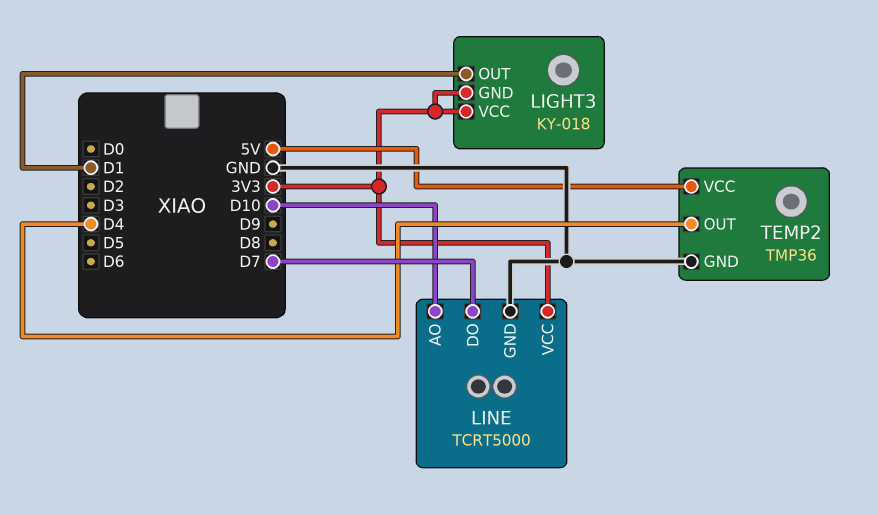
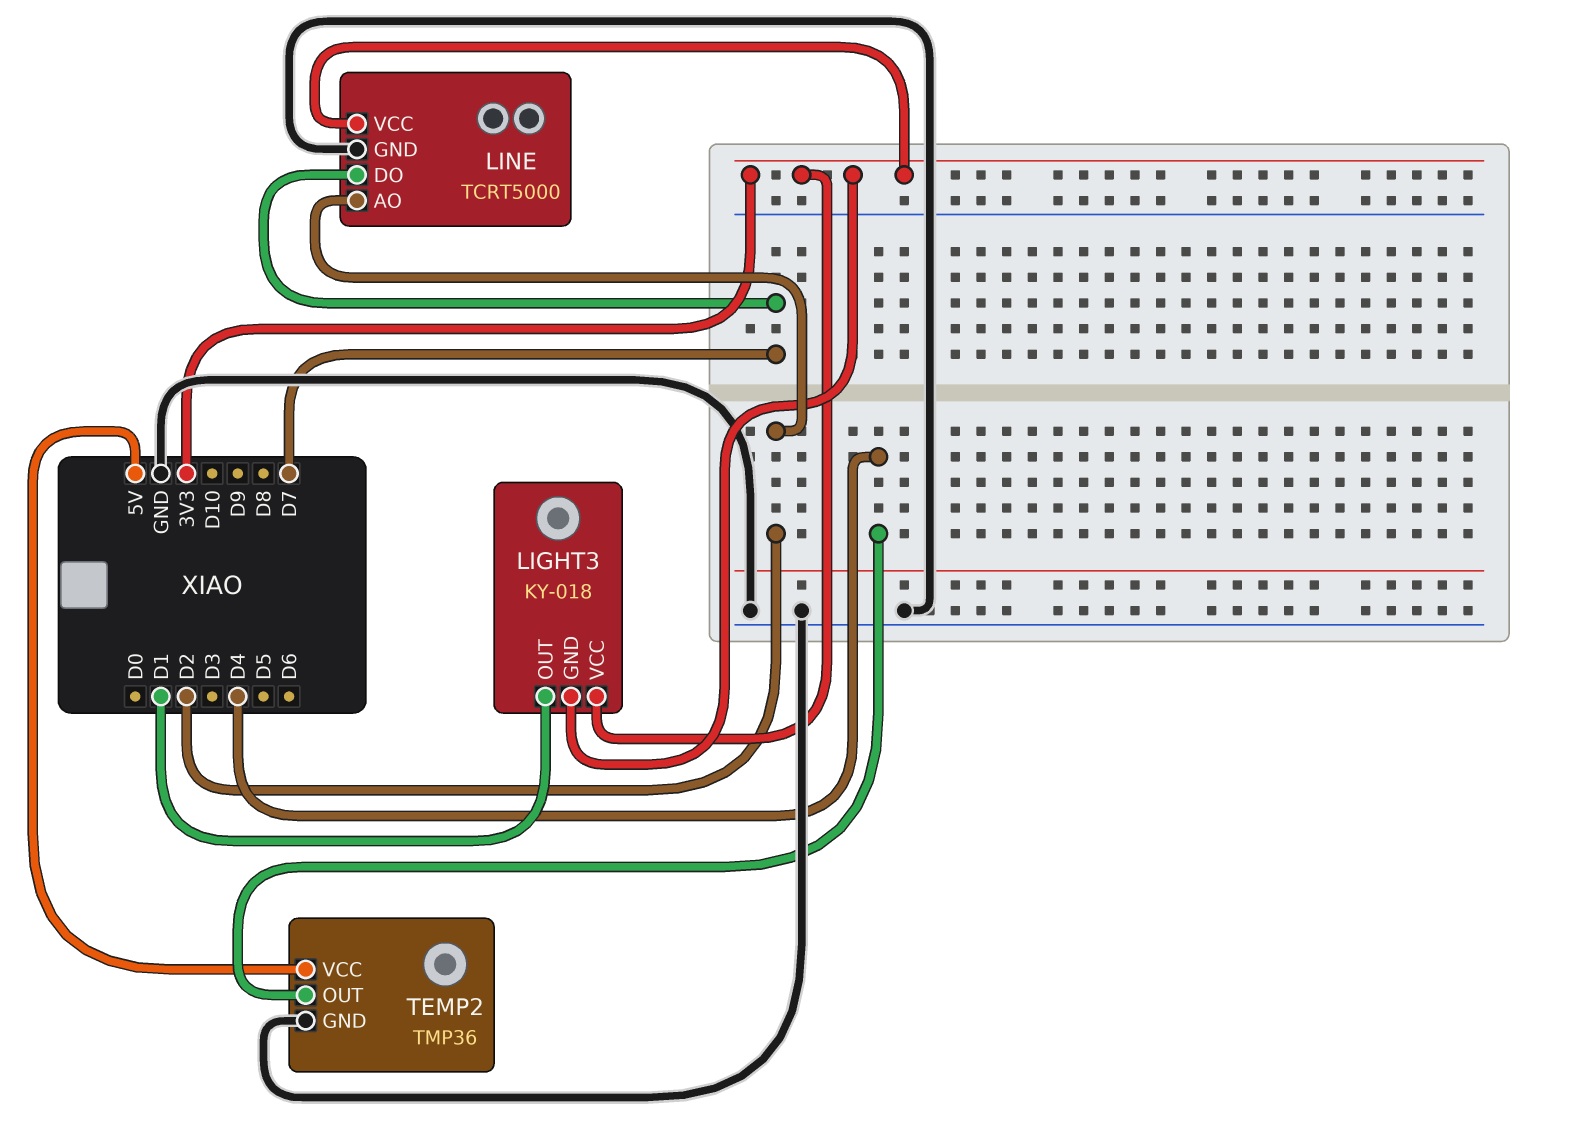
LINE pin AO: D10 -> D2

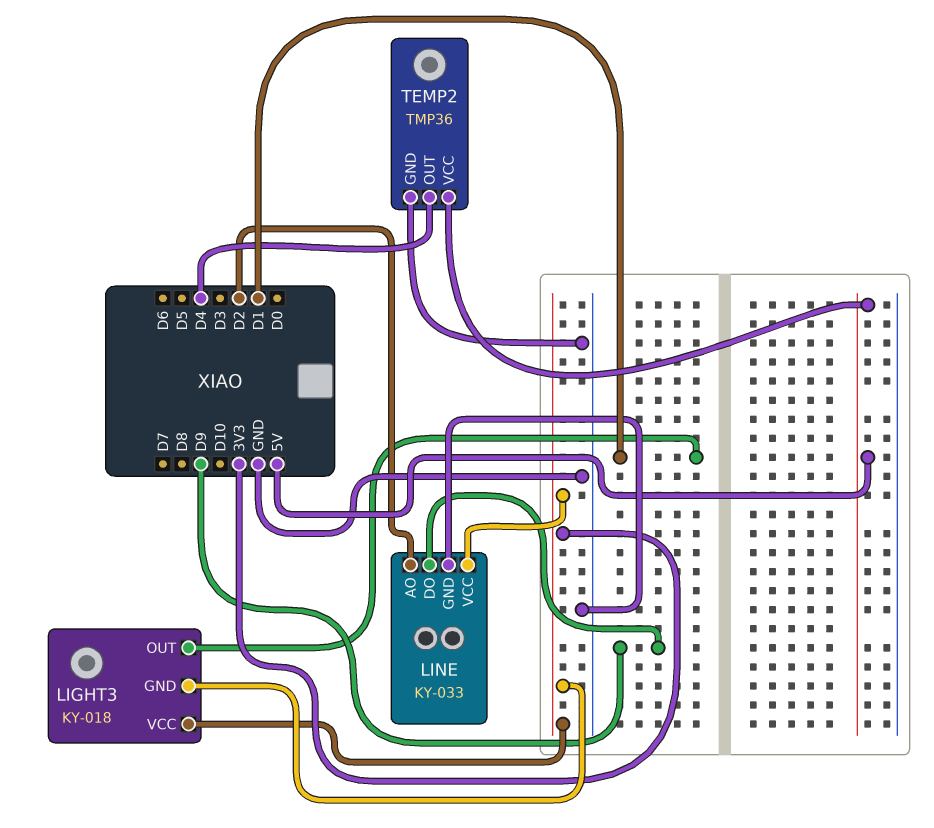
LINE: TCRT5000 -> KY-033
LINE pin DO: D7 -> D9

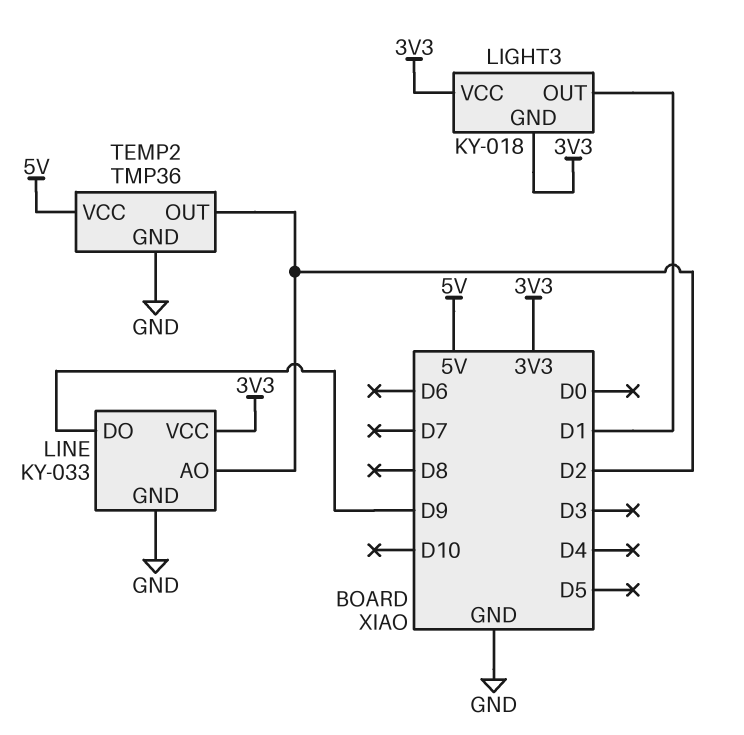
TEMP2 pin OUT: D4 -> D2

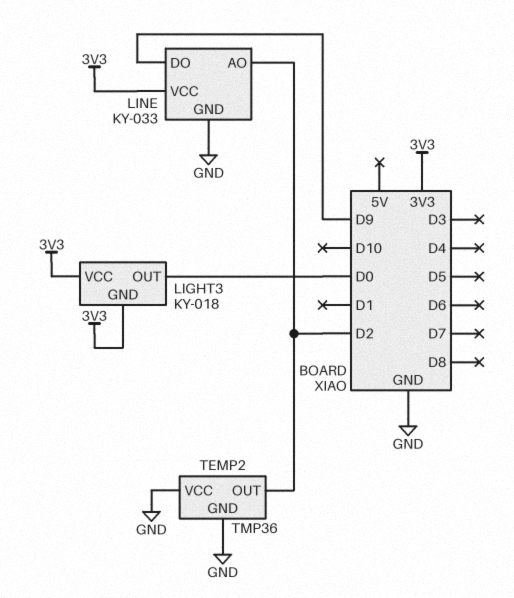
LIGHT3 pin OUT: D1 -> D0
TEMP2 pin VCC: 5V -> GND

